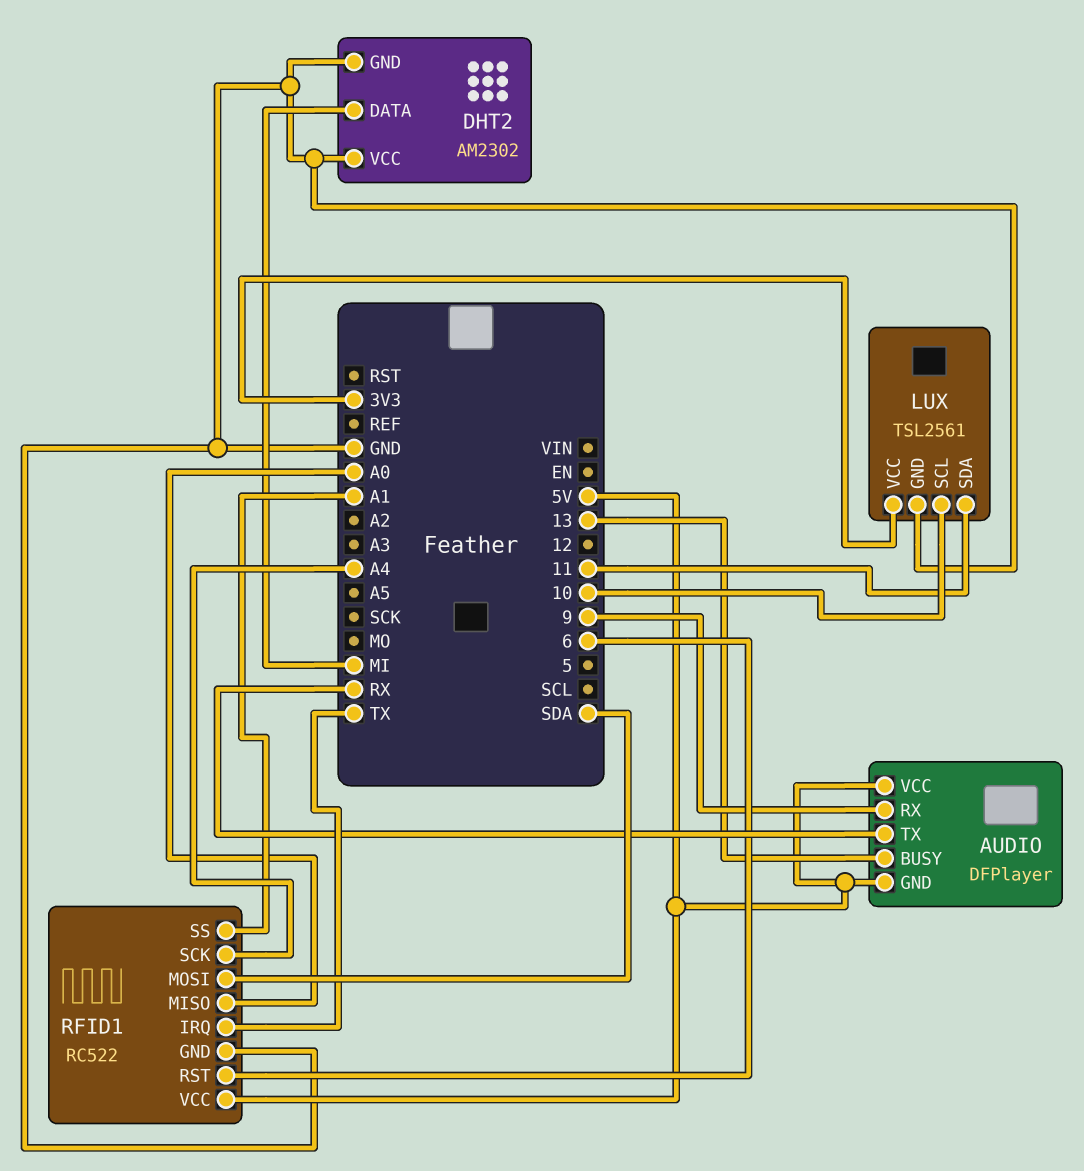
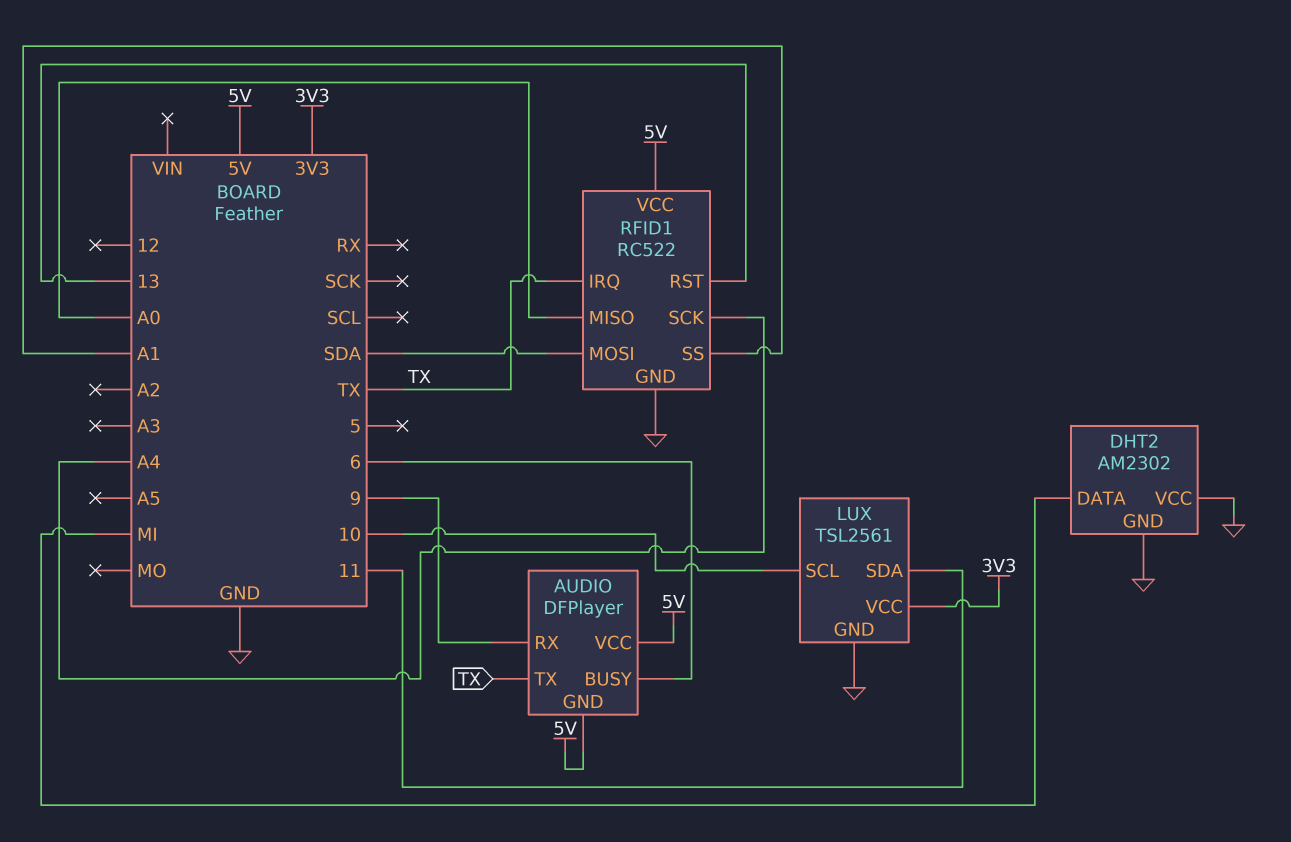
AUDIO pin BUSY: 13 -> 6
AUDIO pin TX: RX -> TX
RFID1 pin RST: 6 -> 13

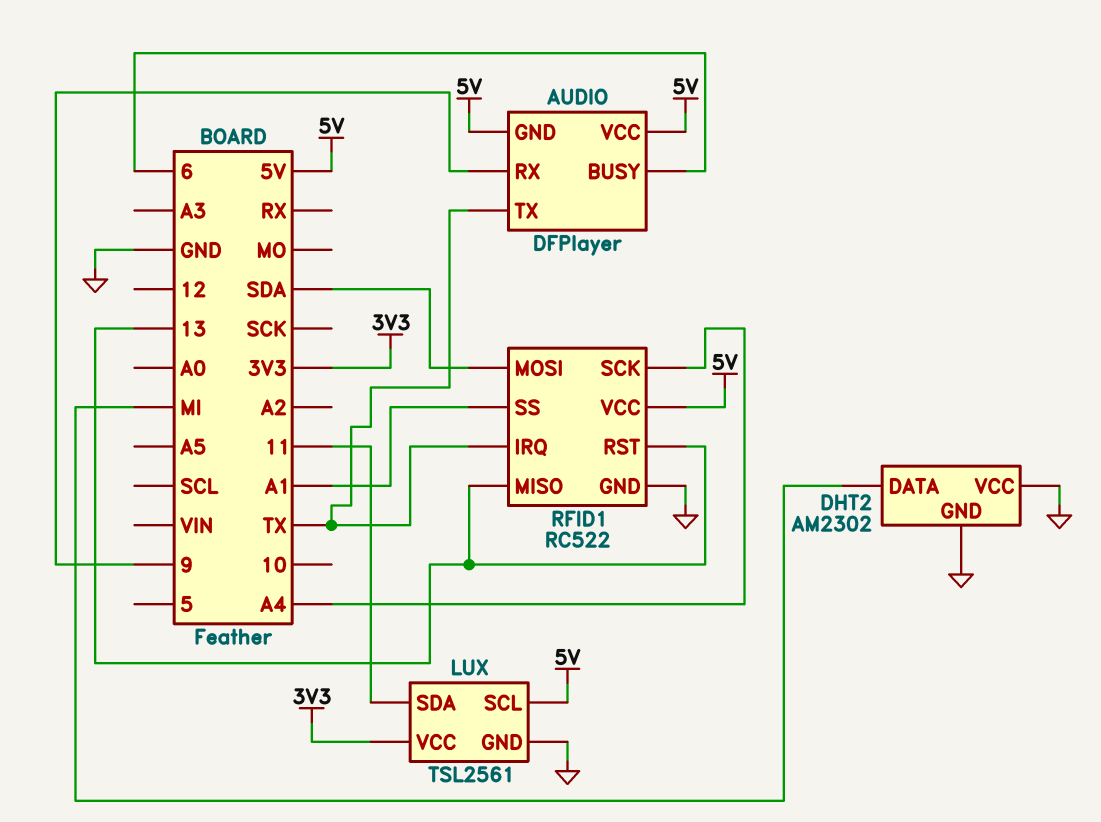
LUX pin SCL: 10 -> 5V
RFID1 pin MISO: A0 -> 13

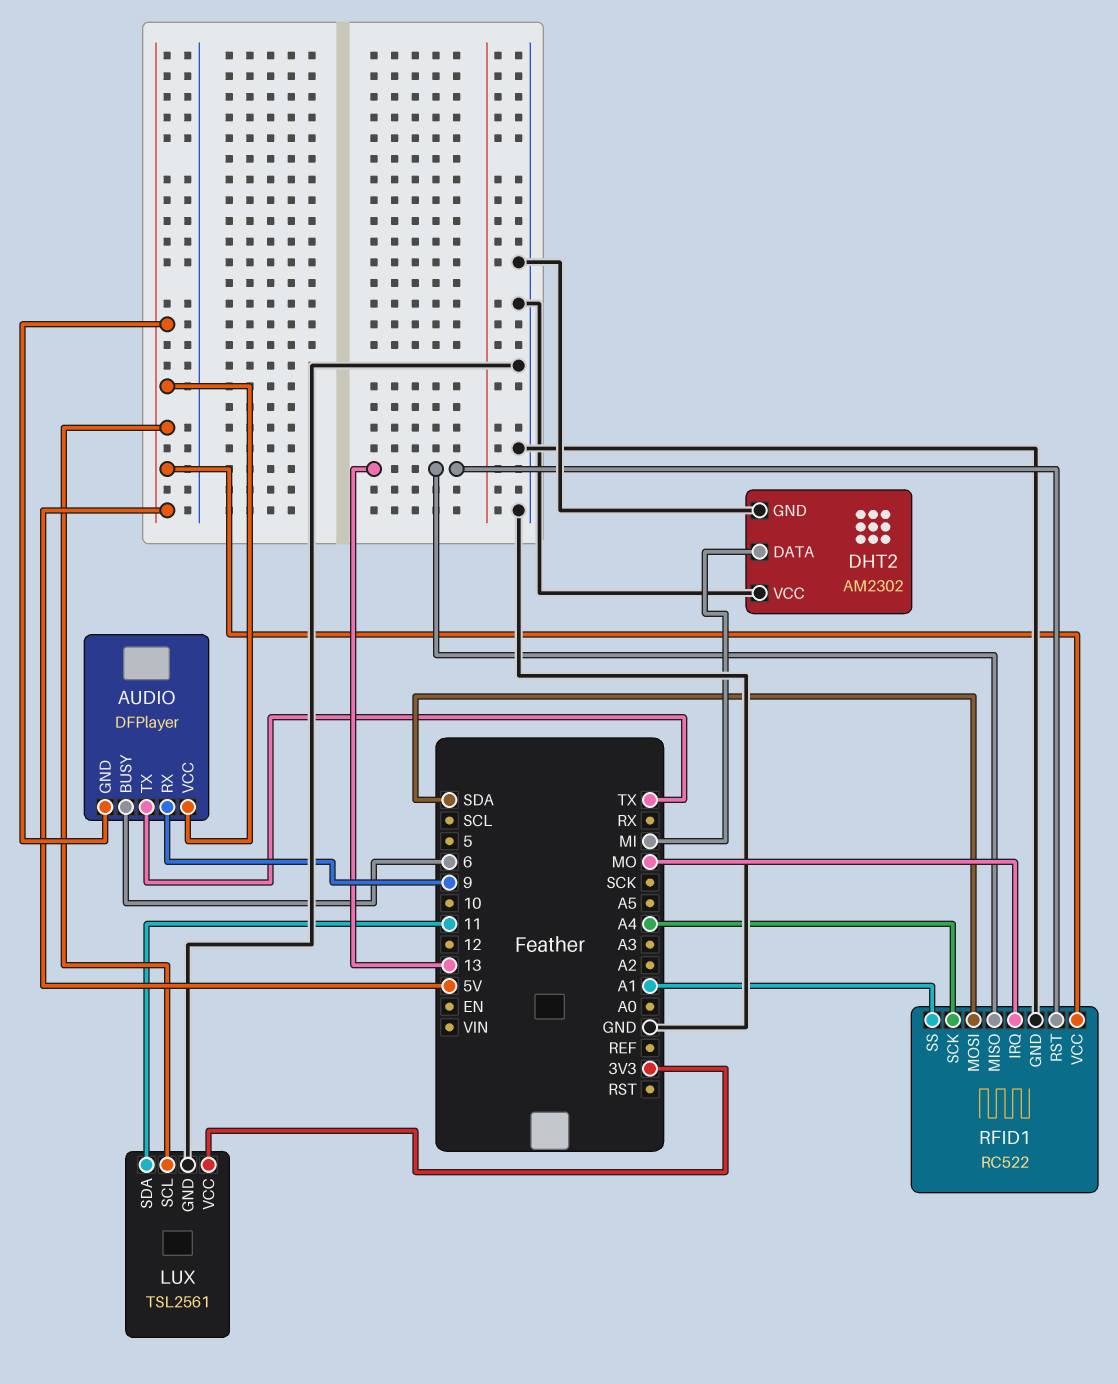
RFID1 pin IRQ: TX -> MO

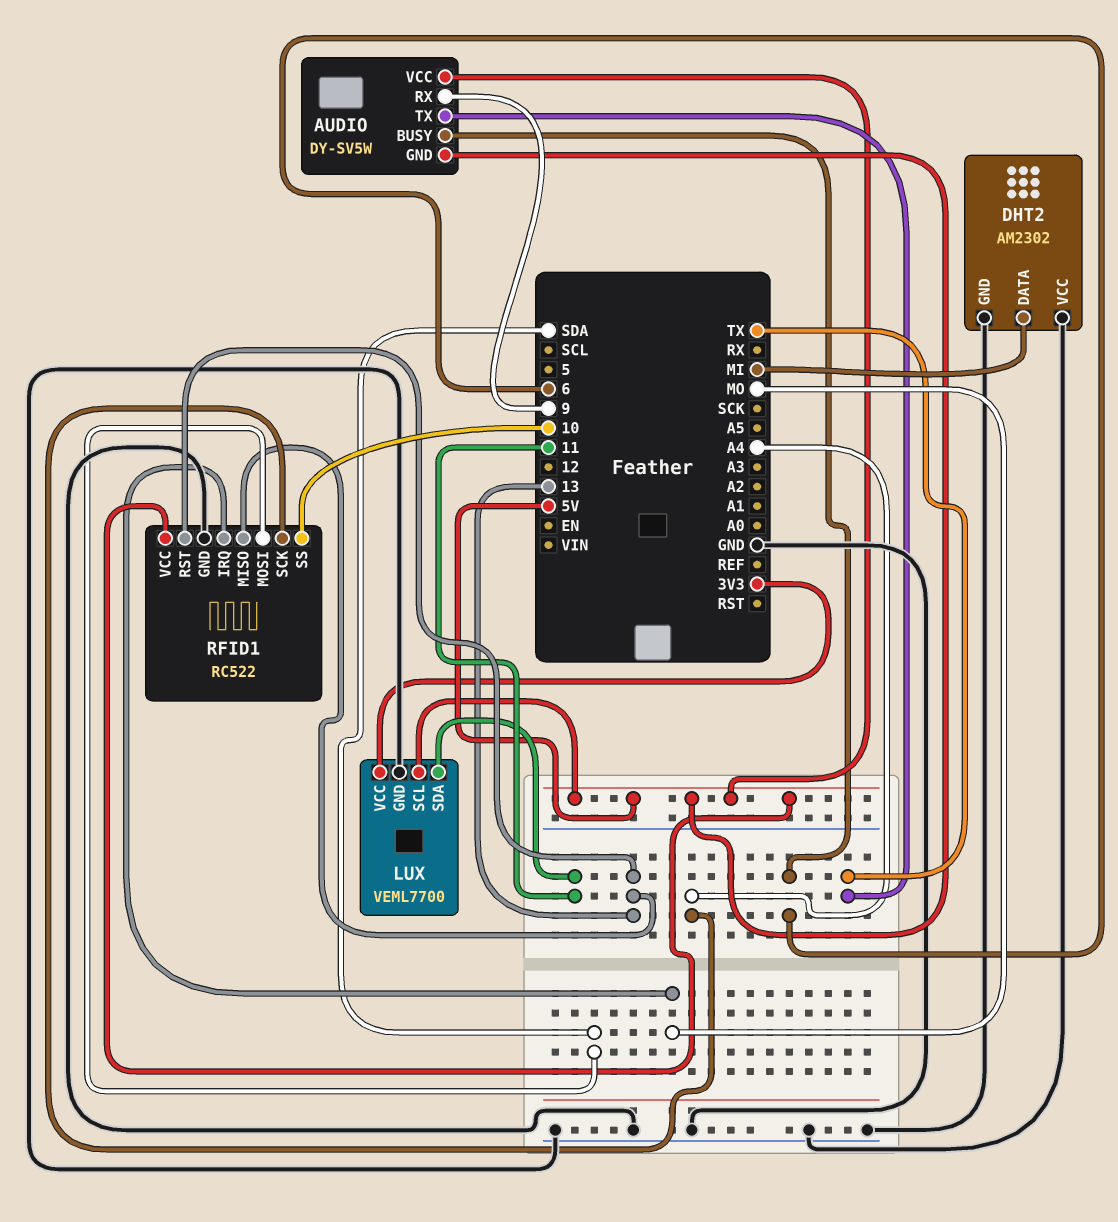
AUDIO: DFPlayer -> DY-SV5W
LUX: TSL2561 -> VEML7700
RFID1 pin SS: A1 -> 10

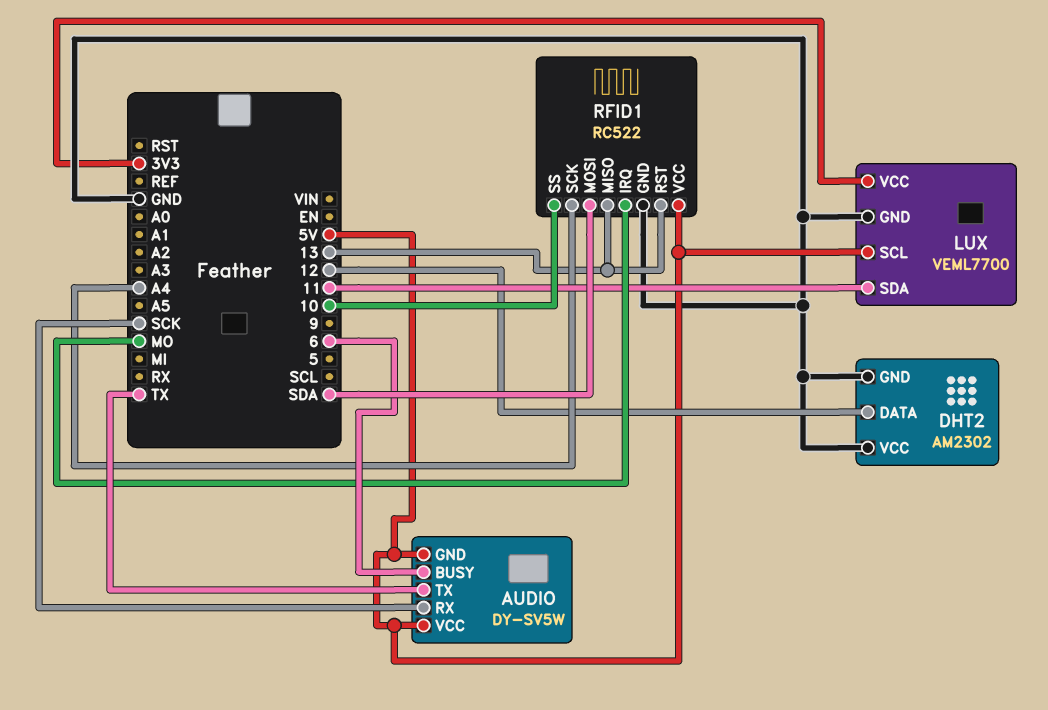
AUDIO pin RX: 9 -> SCK
DHT2 pin DATA: MI -> 12

